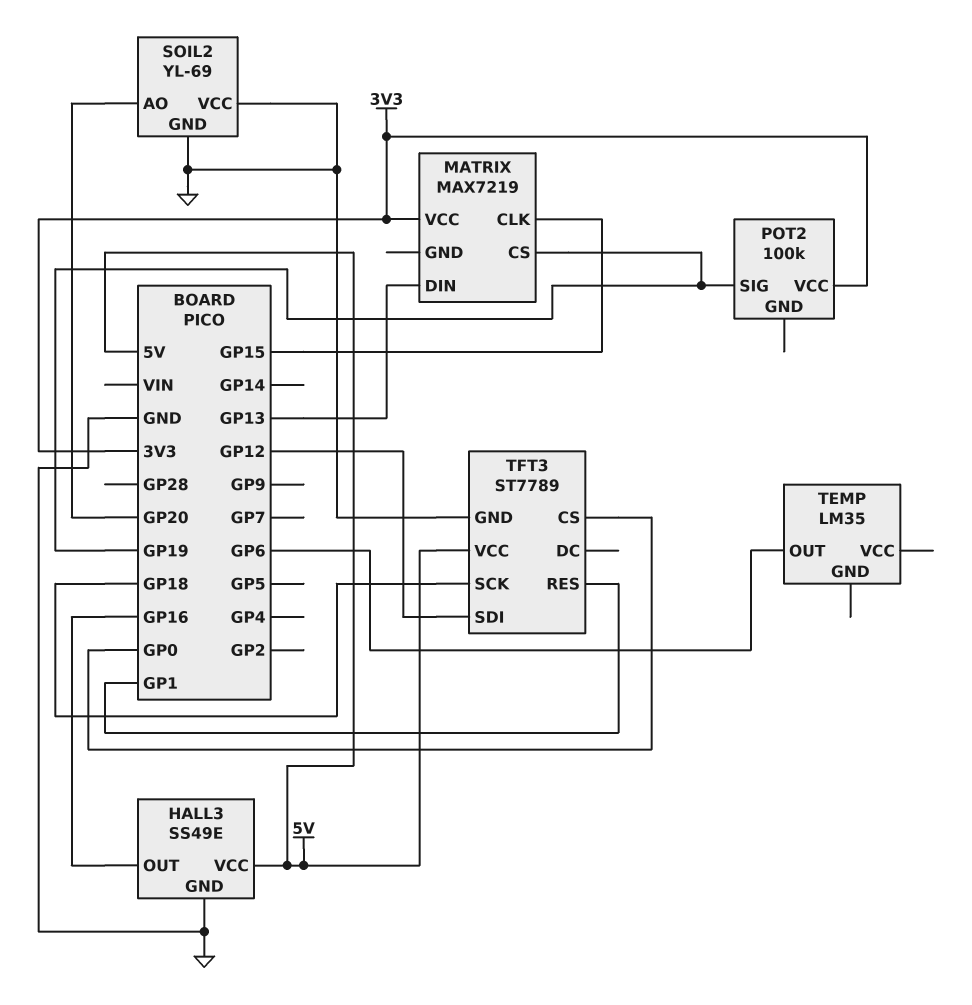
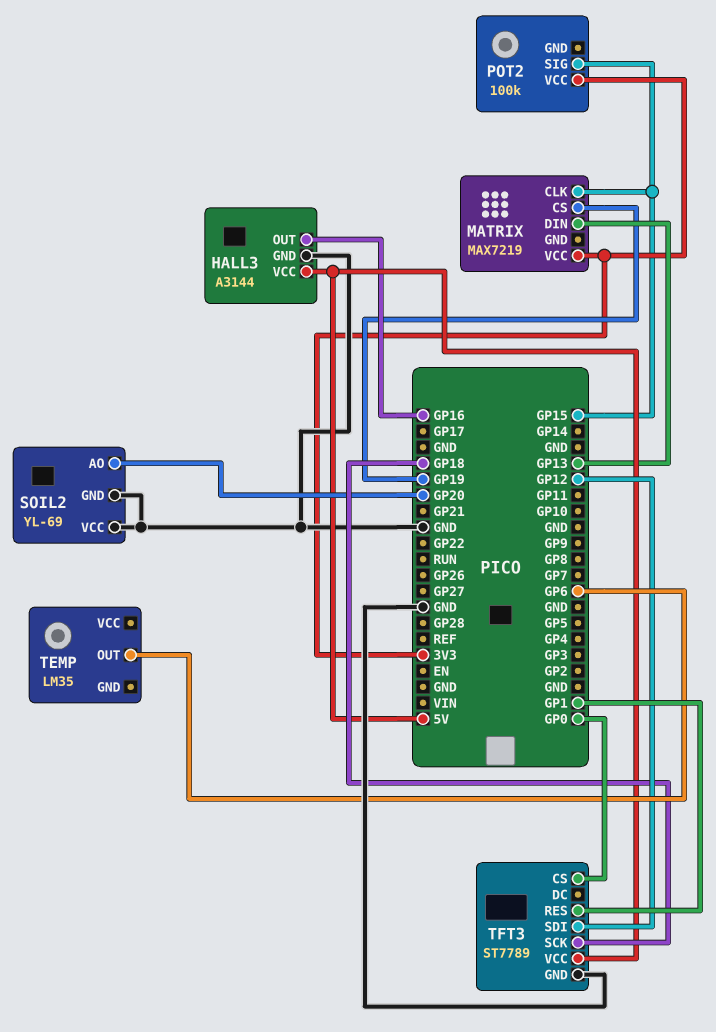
HALL3: SS49E -> A3144
POT2 pin SIG: GP19 -> GP15

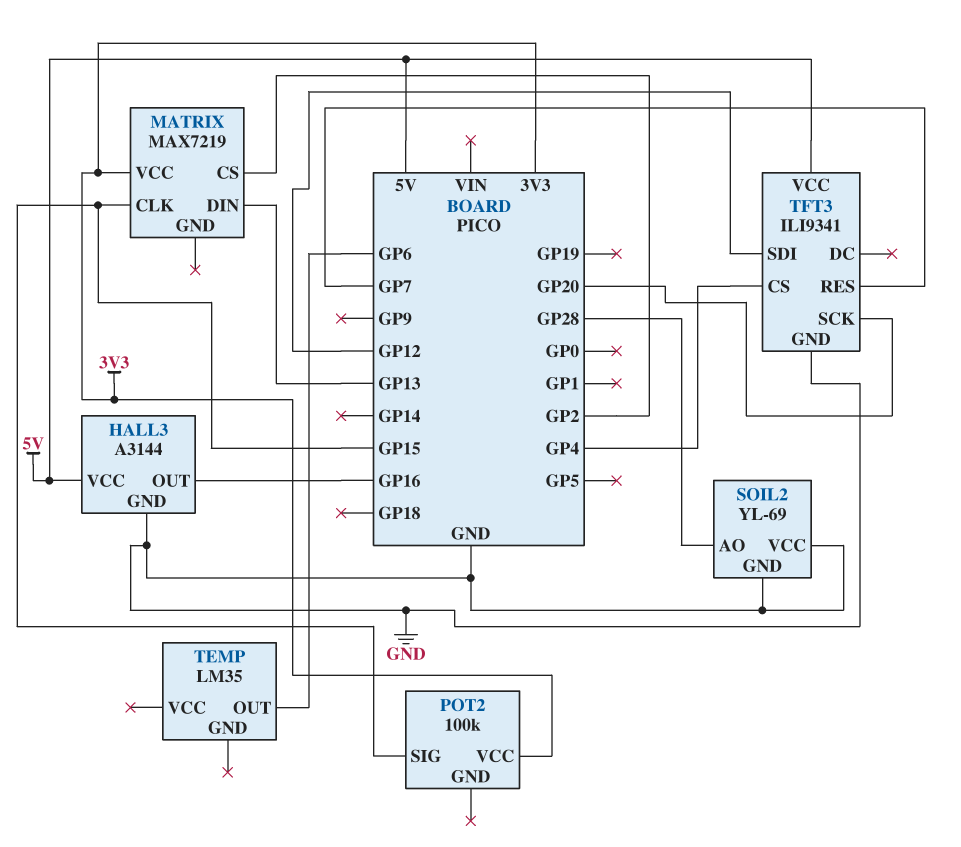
MATRIX pin CS: GP19 -> GP2
SOIL2 pin AO: GP20 -> GP28
TFT3: ST7789 -> ILI9341
TFT3 pin CS: GP0 -> GP4
TFT3 pin RES: GP1 -> GP7
TFT3 pin SCK: GP18 -> GP20

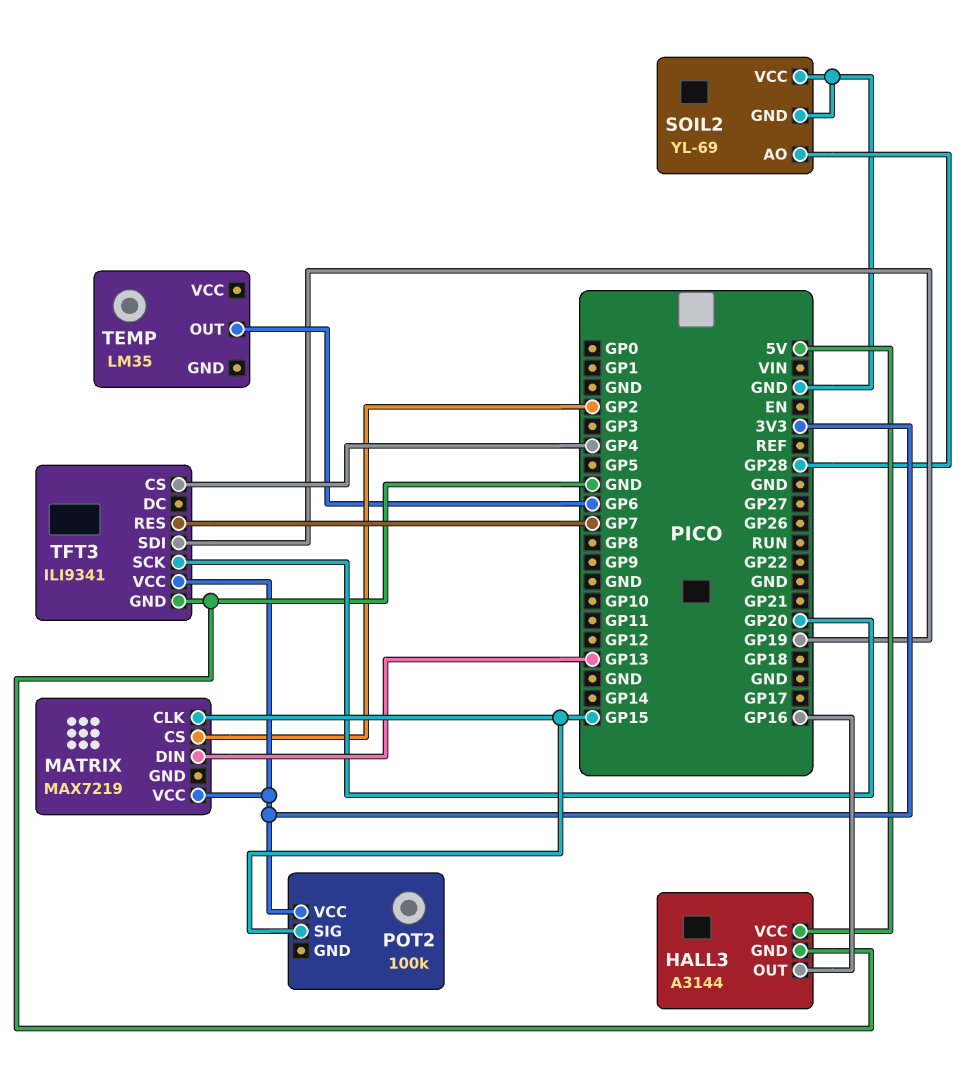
TFT3 pin SDI: GP12 -> GP19
TFT3 pin VCC: 5V -> 3V3

